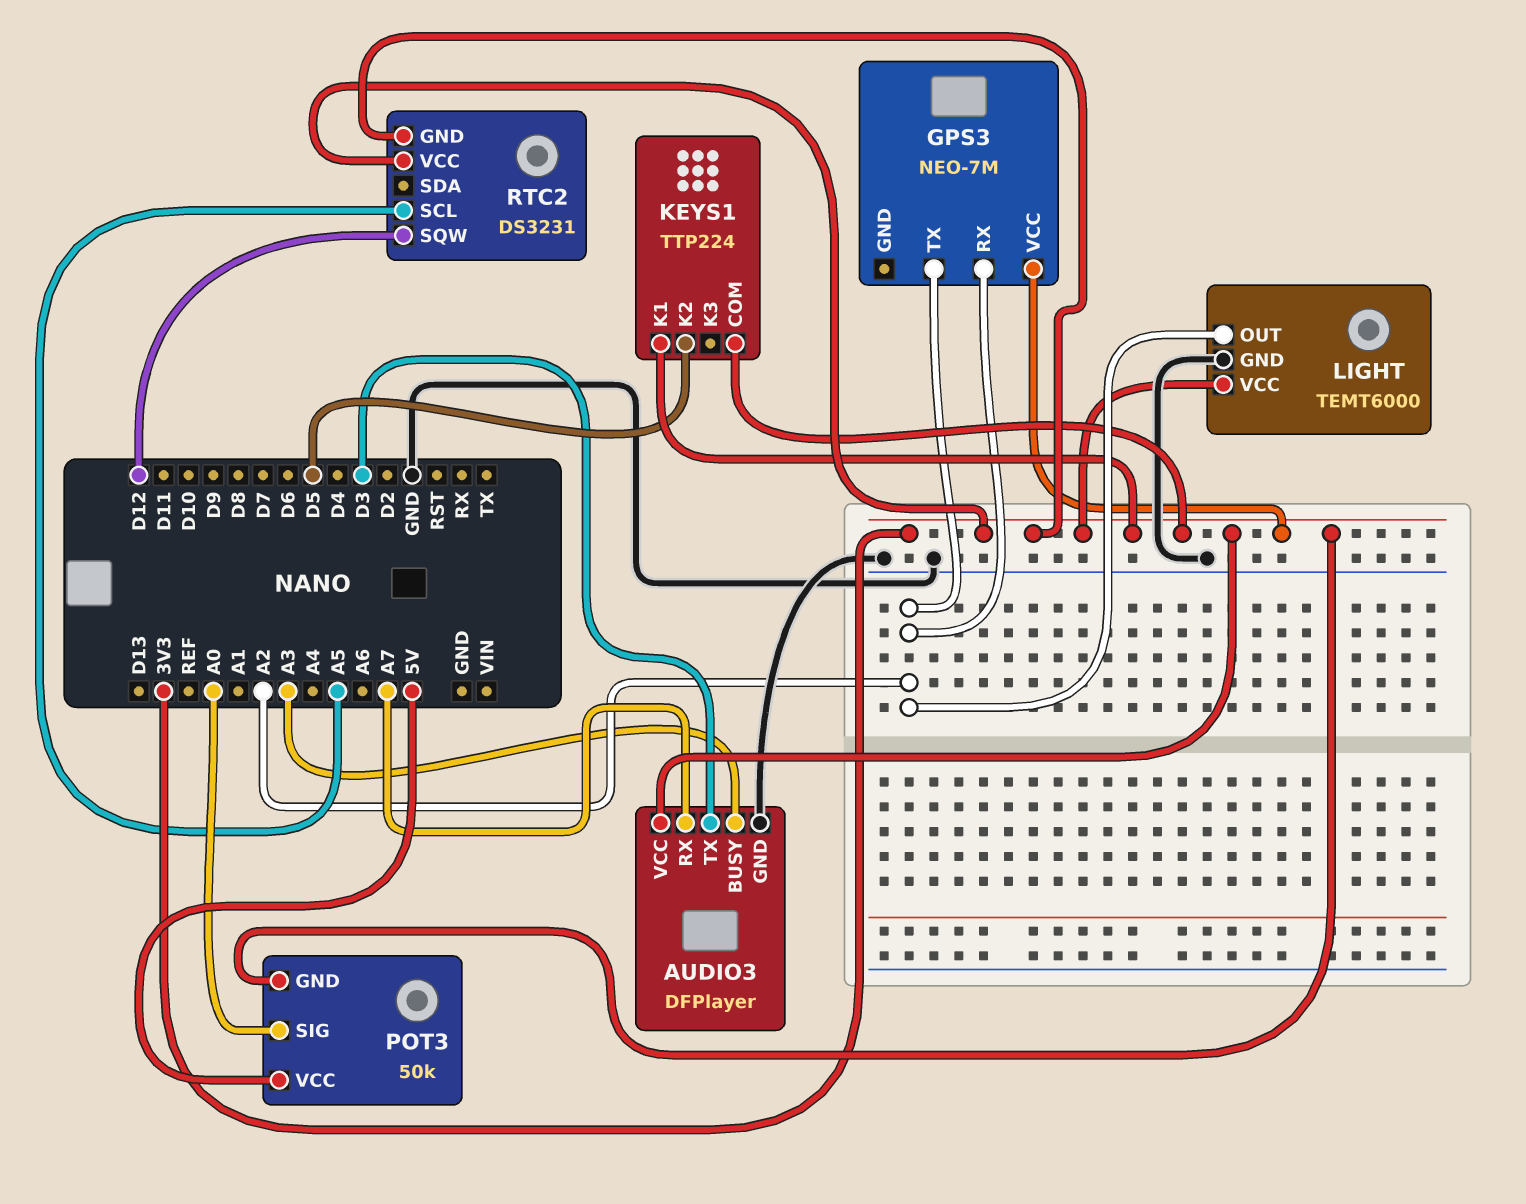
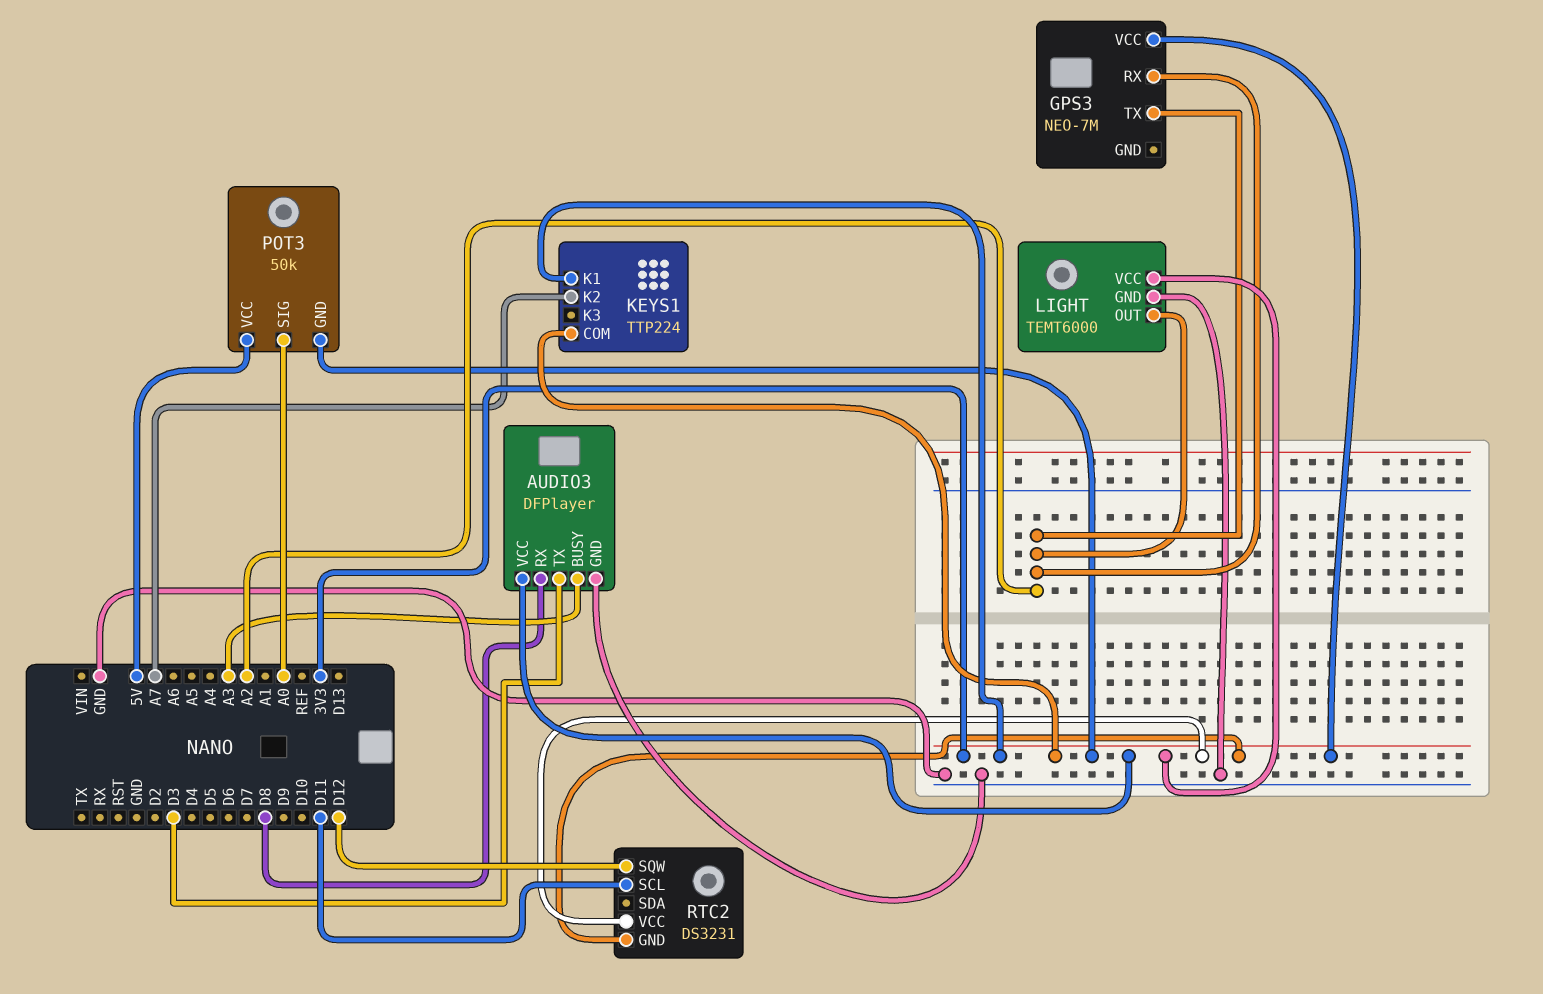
AUDIO3 pin RX: A7 -> D8
KEYS1 pin K2: D5 -> A7
RTC2 pin SCL: A5 -> D11

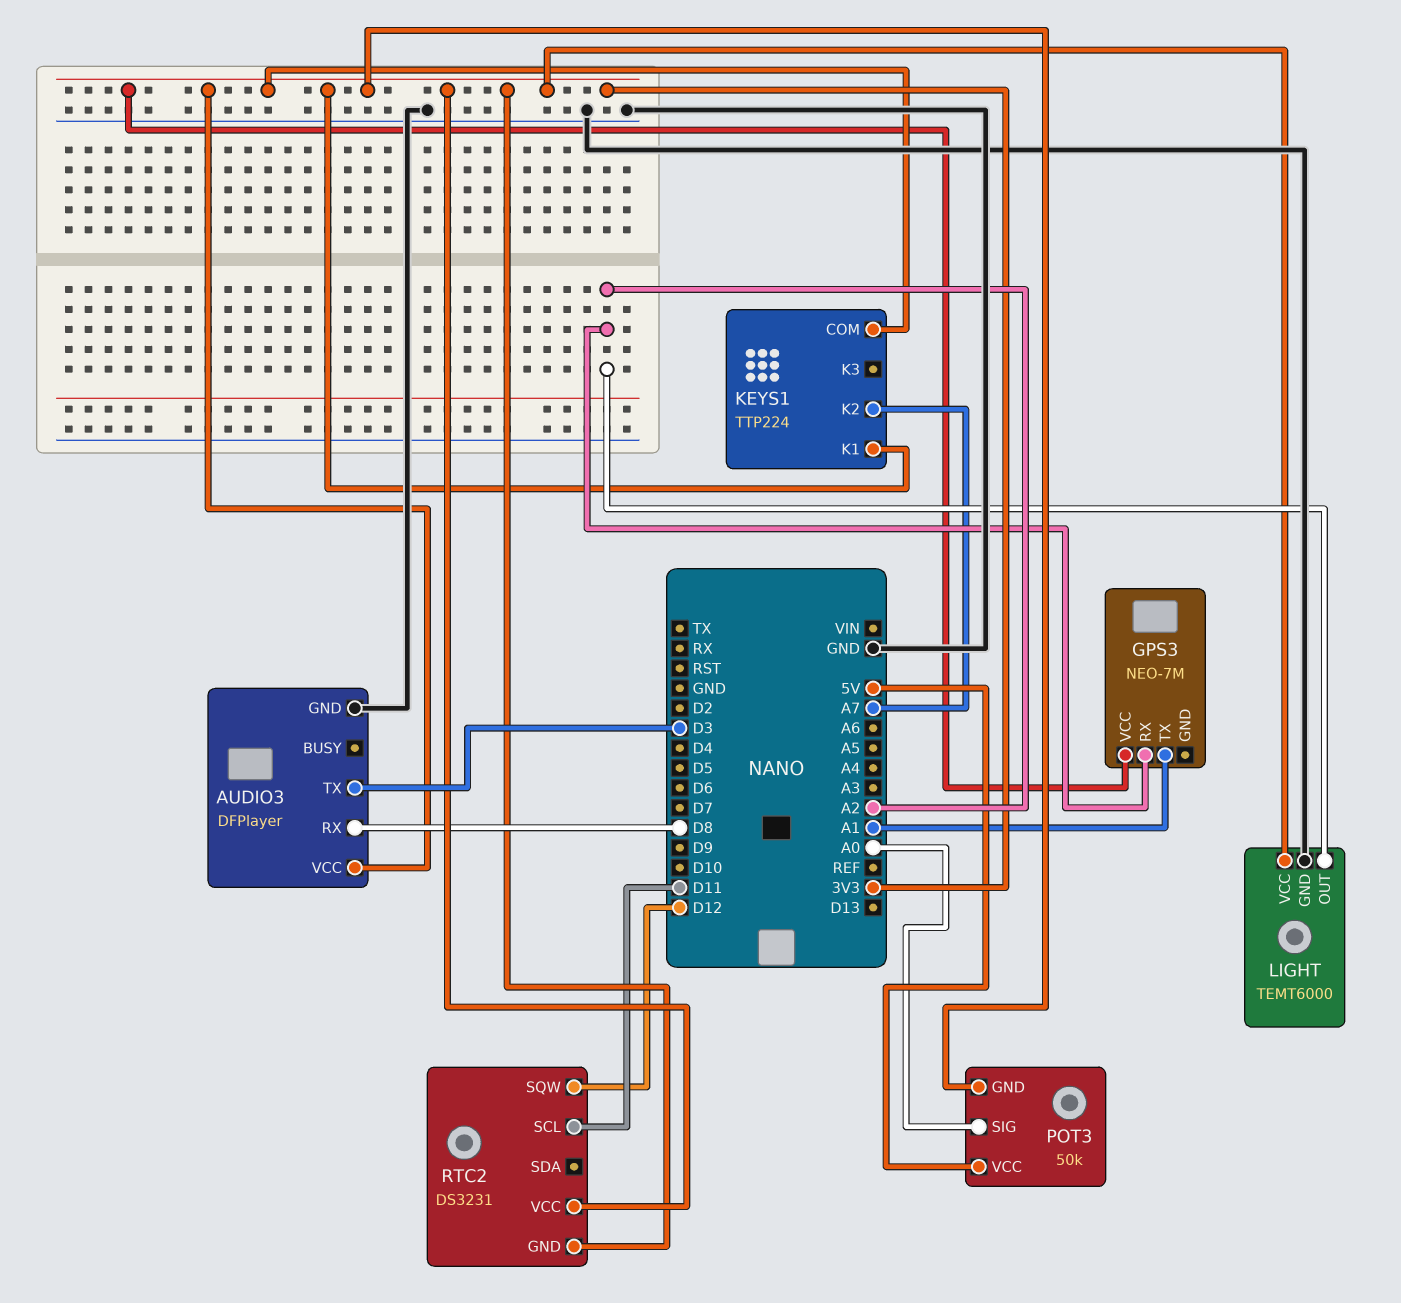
AUDIO3 pin BUSY: A3 -> none
GPS3 pin TX: A2 -> A1

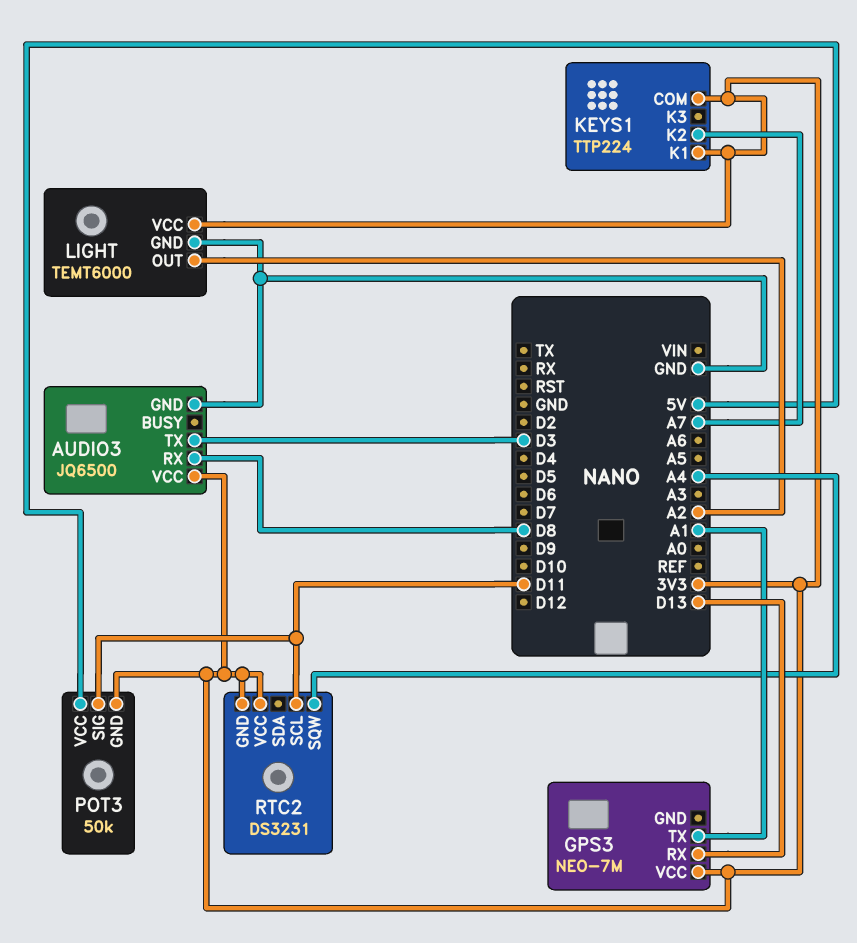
AUDIO3: DFPlayer -> JQ6500
GPS3 pin RX: A2 -> D13
POT3 pin SIG: A0 -> D11
RTC2 pin SQW: D12 -> A4

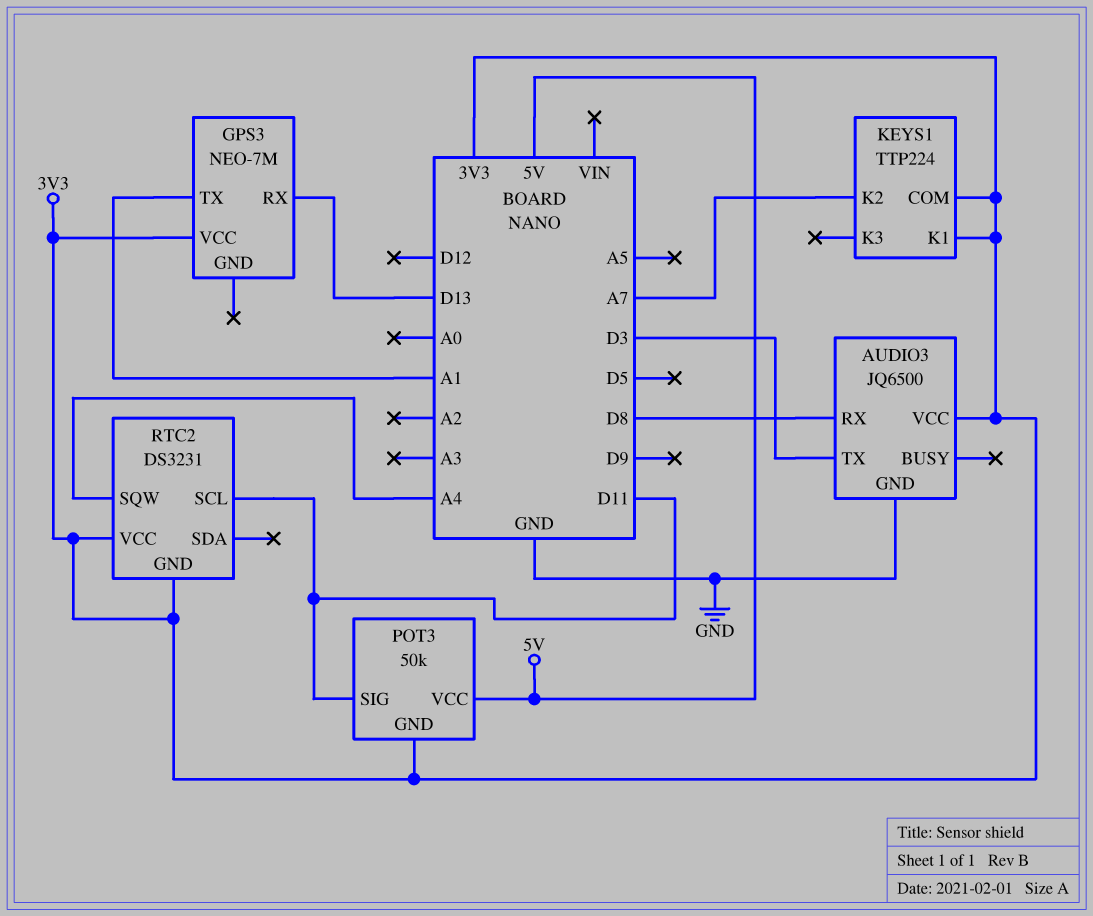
LIGHT: TEMT6000 -> none
LIGHT pin GND: GND -> none
LIGHT pin OUT: A2 -> none
LIGHT pin VCC: 3V3 -> none

